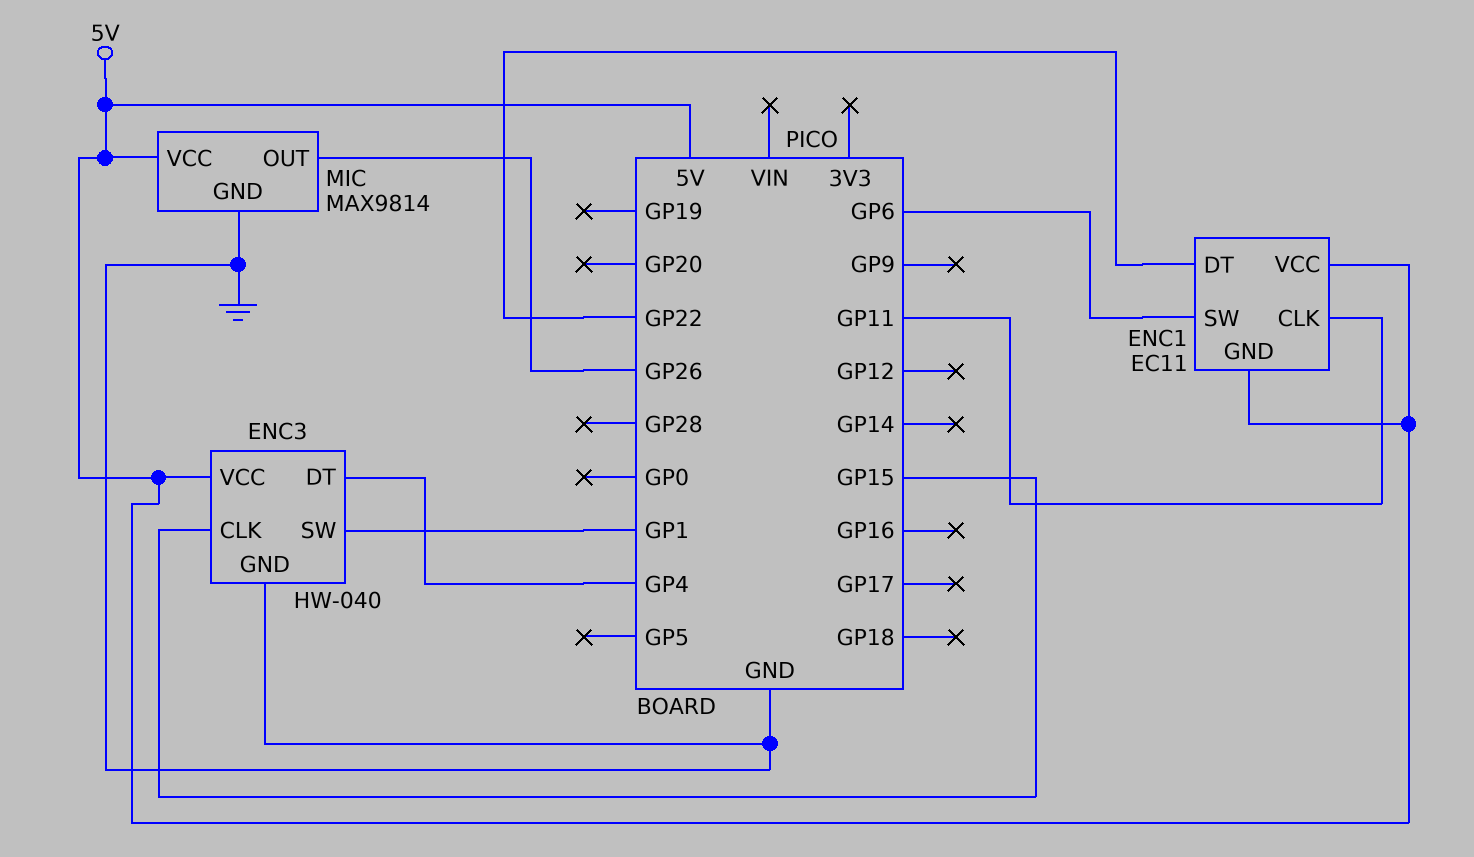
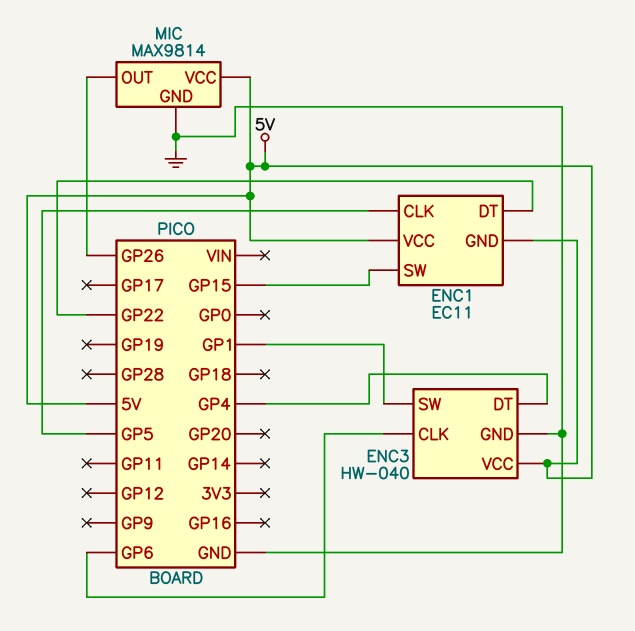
ENC1 pin CLK: GP11 -> GP5
ENC1 pin SW: GP6 -> GP15
ENC3 pin CLK: GP15 -> GP6

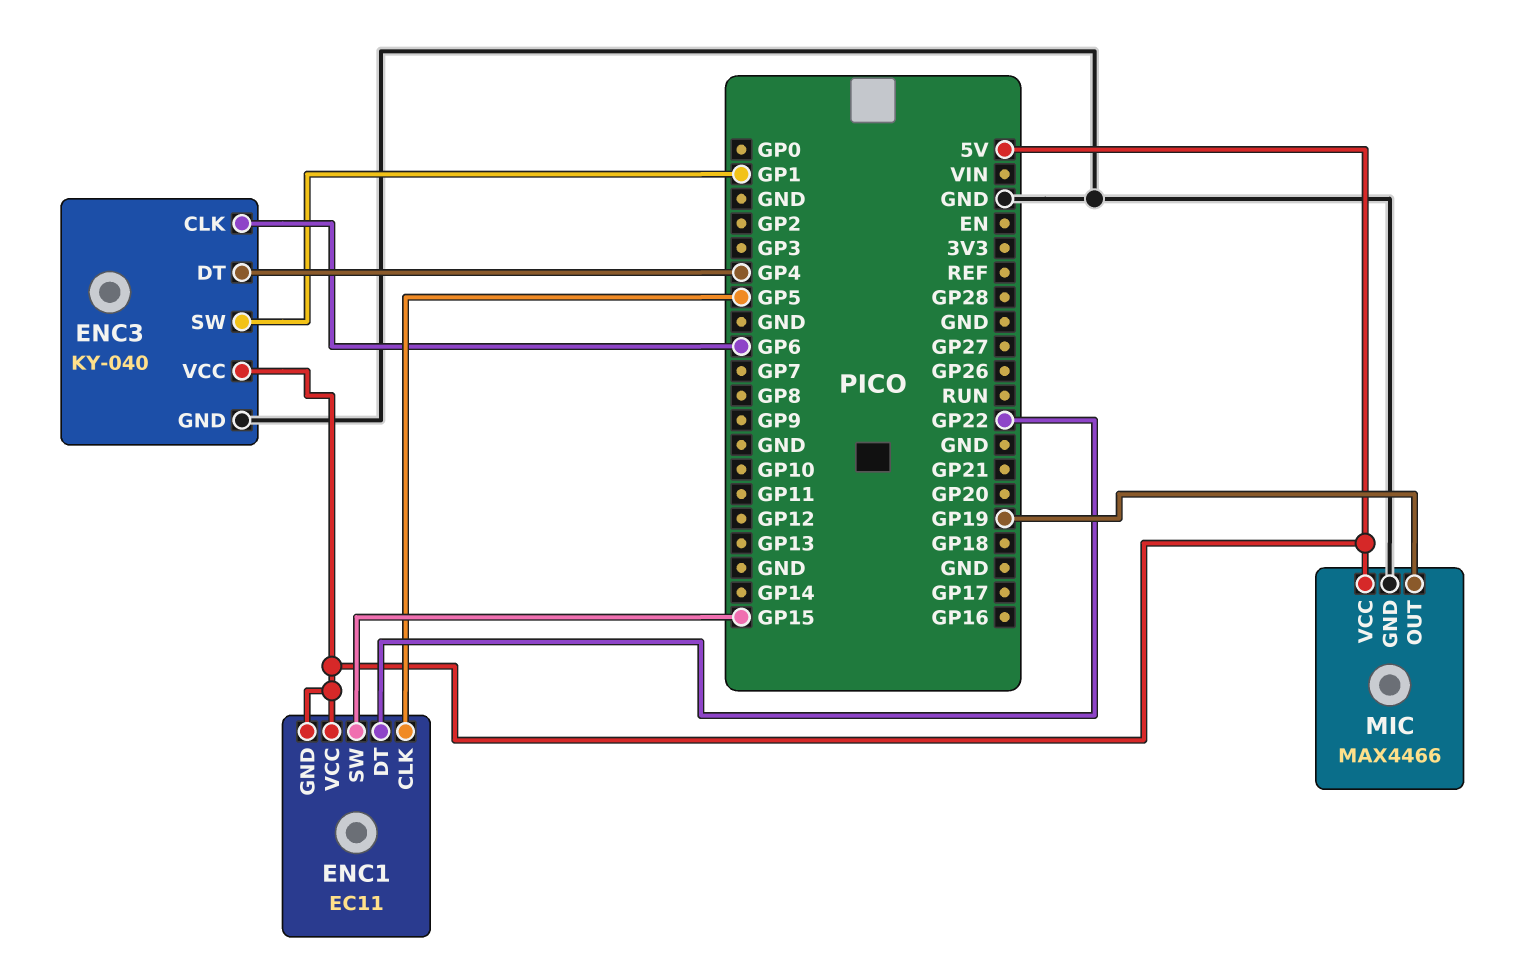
ENC3: HW-040 -> KY-040
MIC: MAX9814 -> MAX4466
MIC pin OUT: GP26 -> GP19

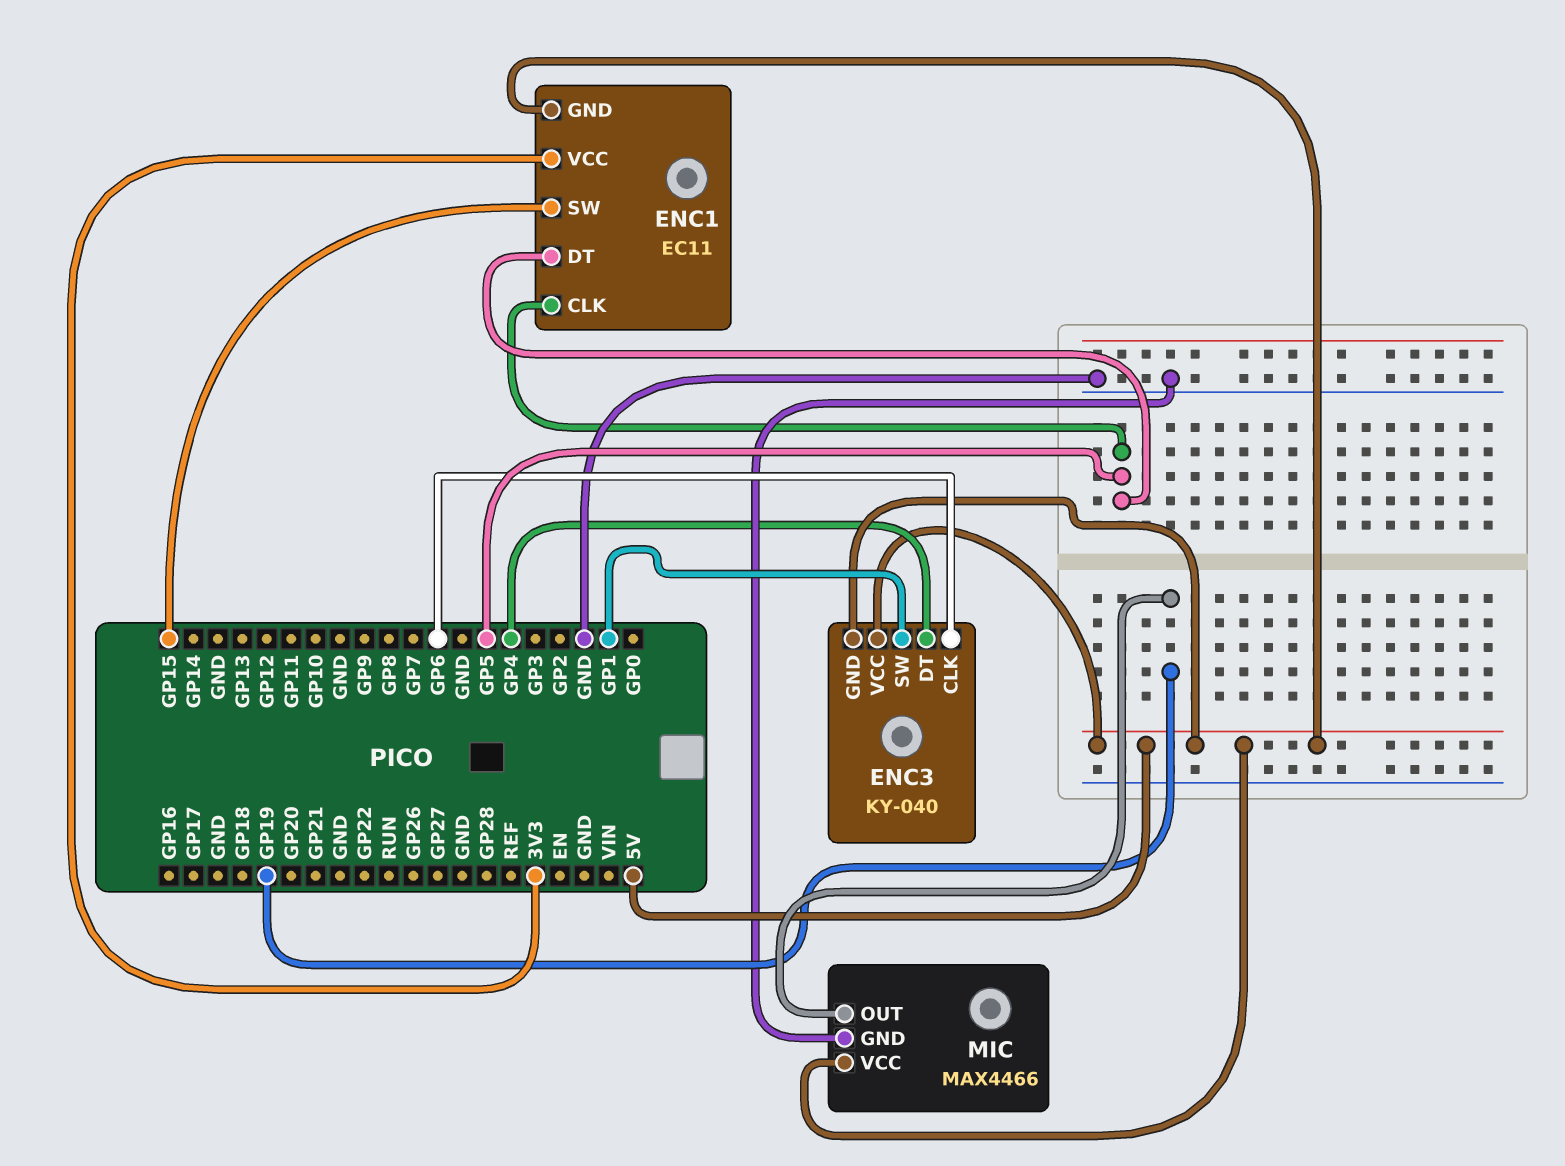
ENC1 pin DT: GP22 -> GP5
ENC1 pin VCC: 5V -> 3V3
ENC3 pin GND: GND -> 5V

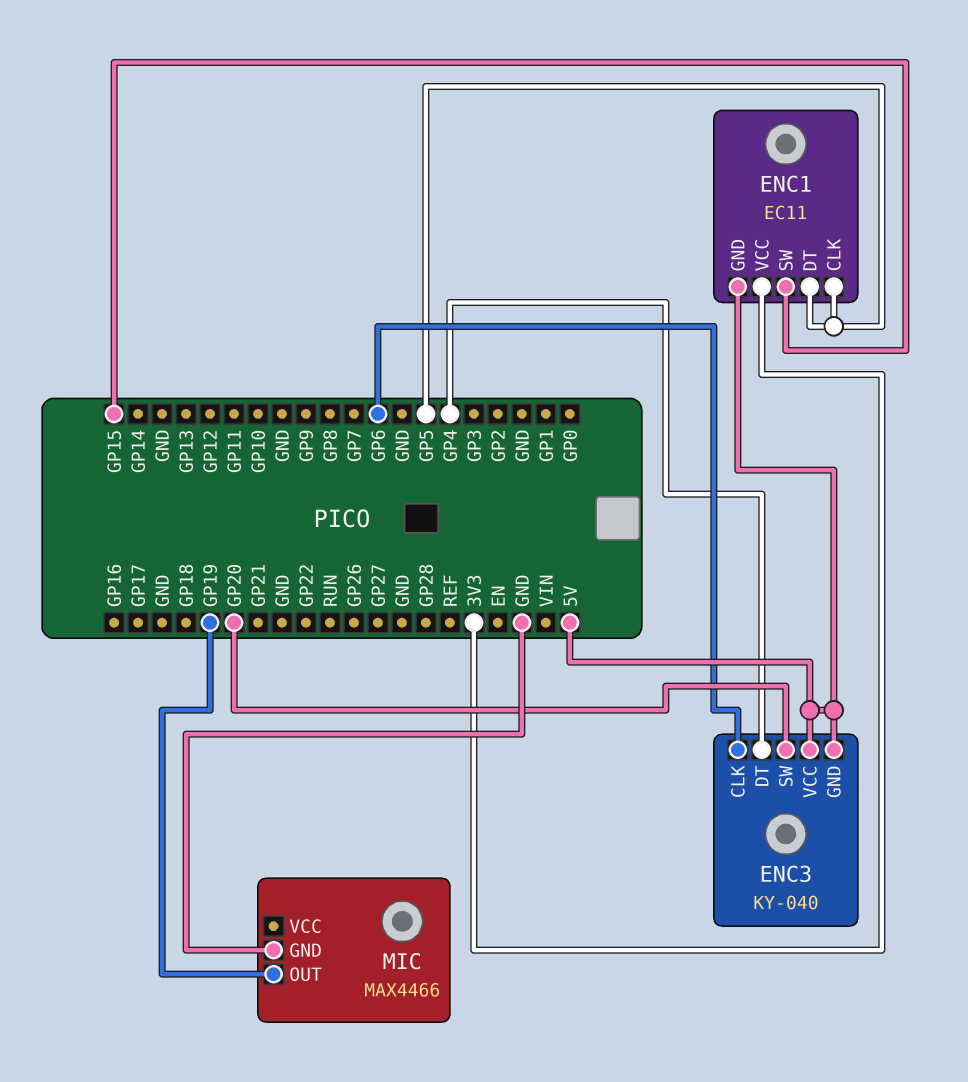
ENC3 pin SW: GP1 -> GP20
MIC pin VCC: 5V -> none

